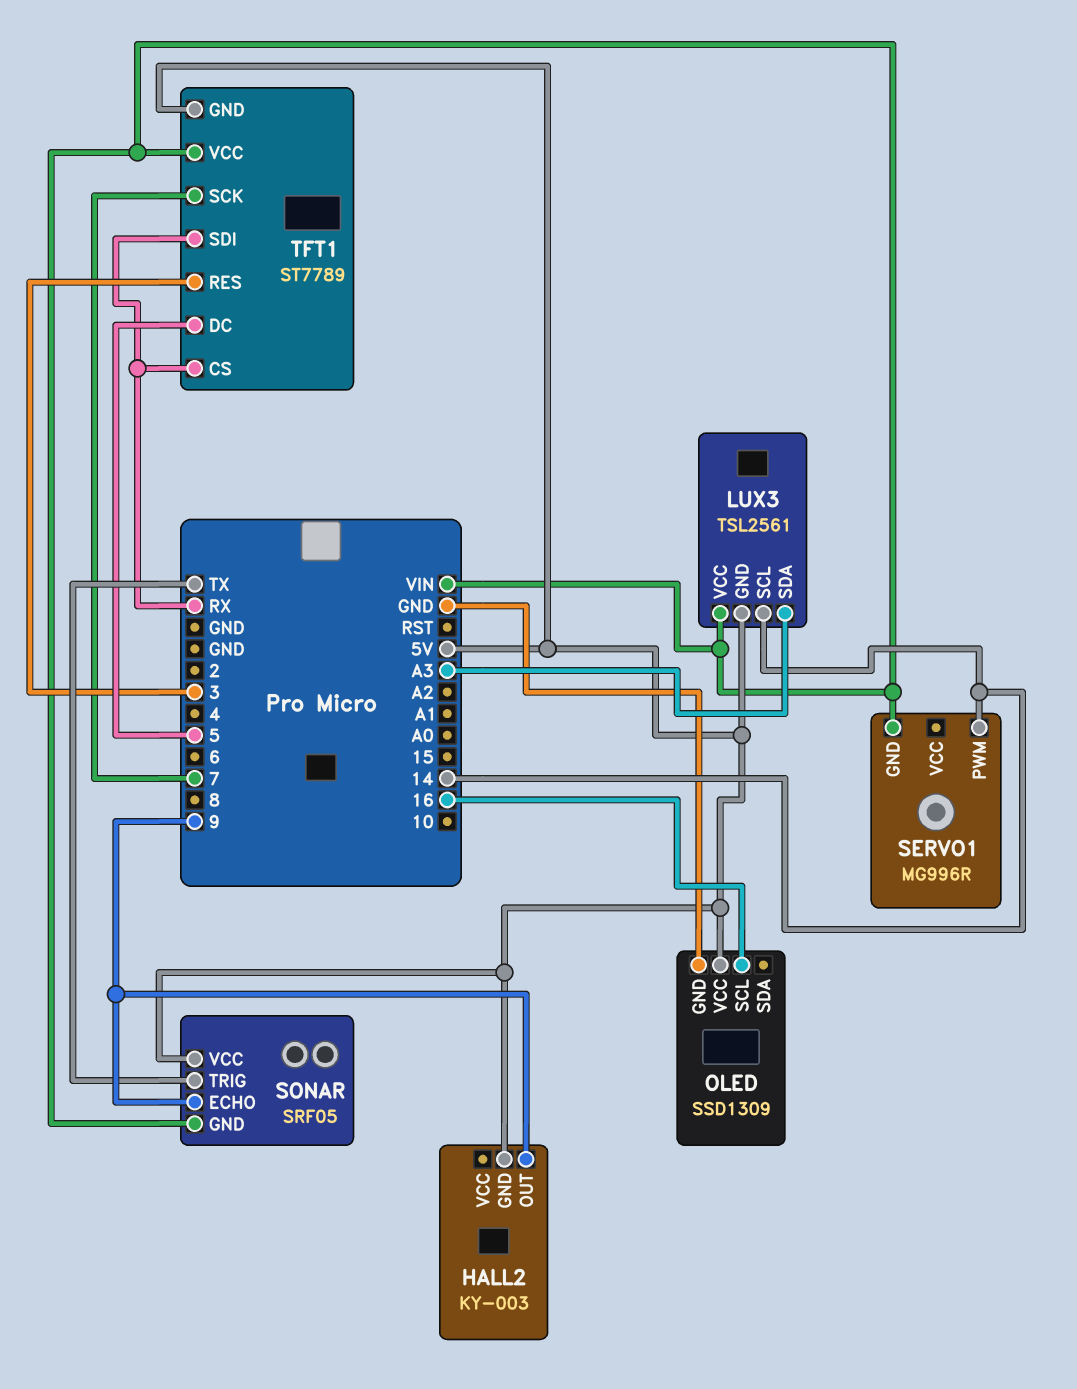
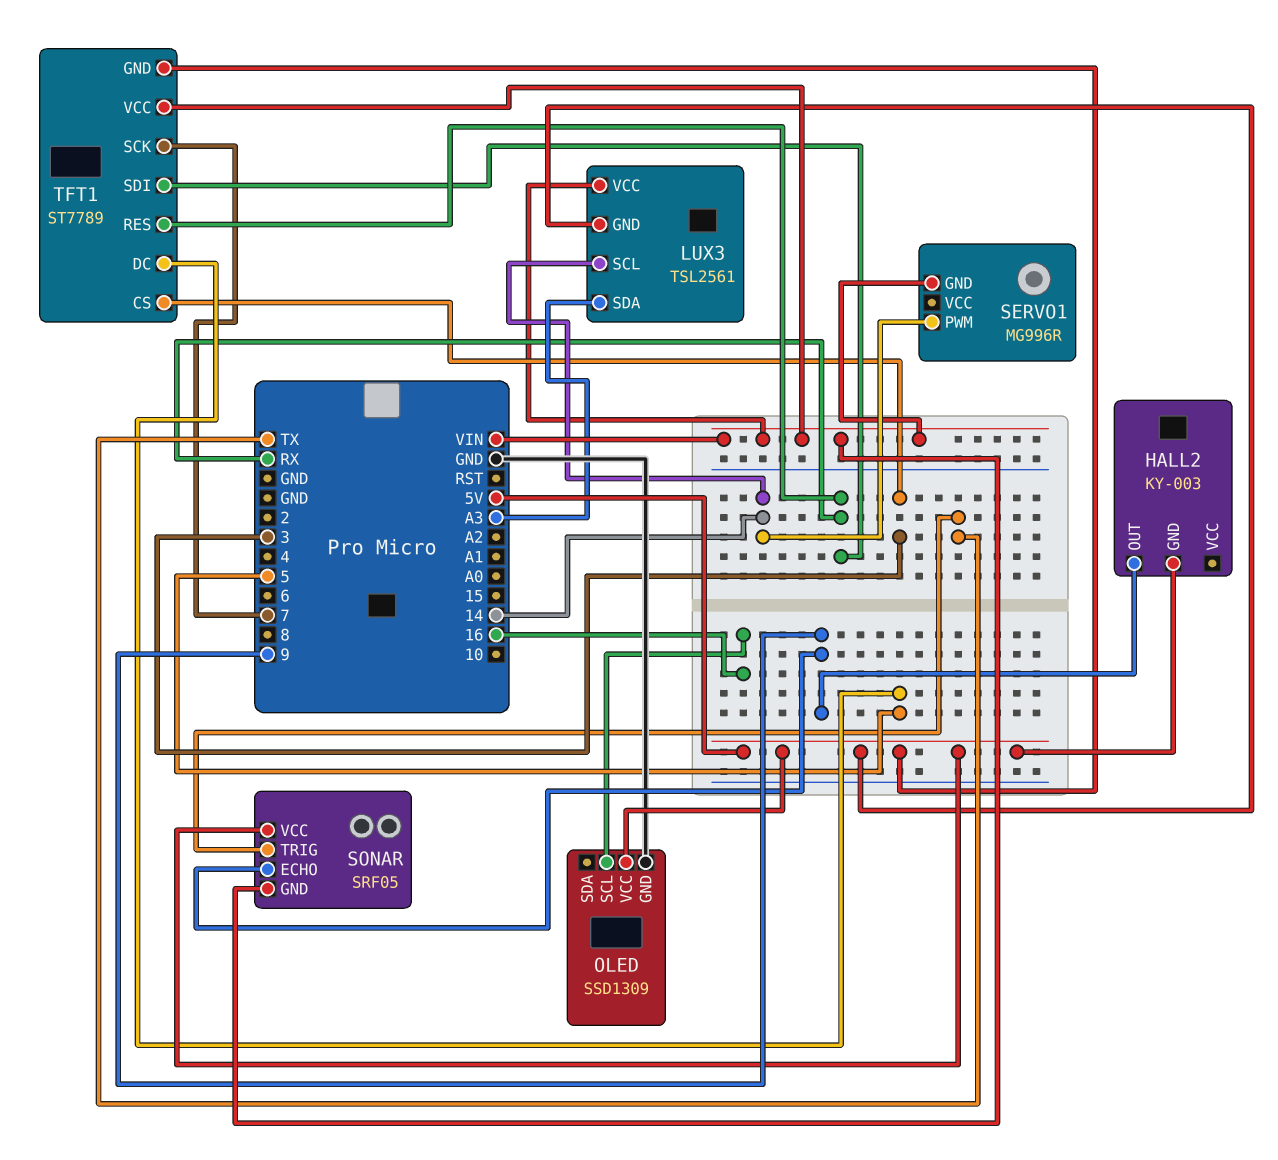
TFT1 pin CS: RX -> 3
TFT1 pin RES: 3 -> RX

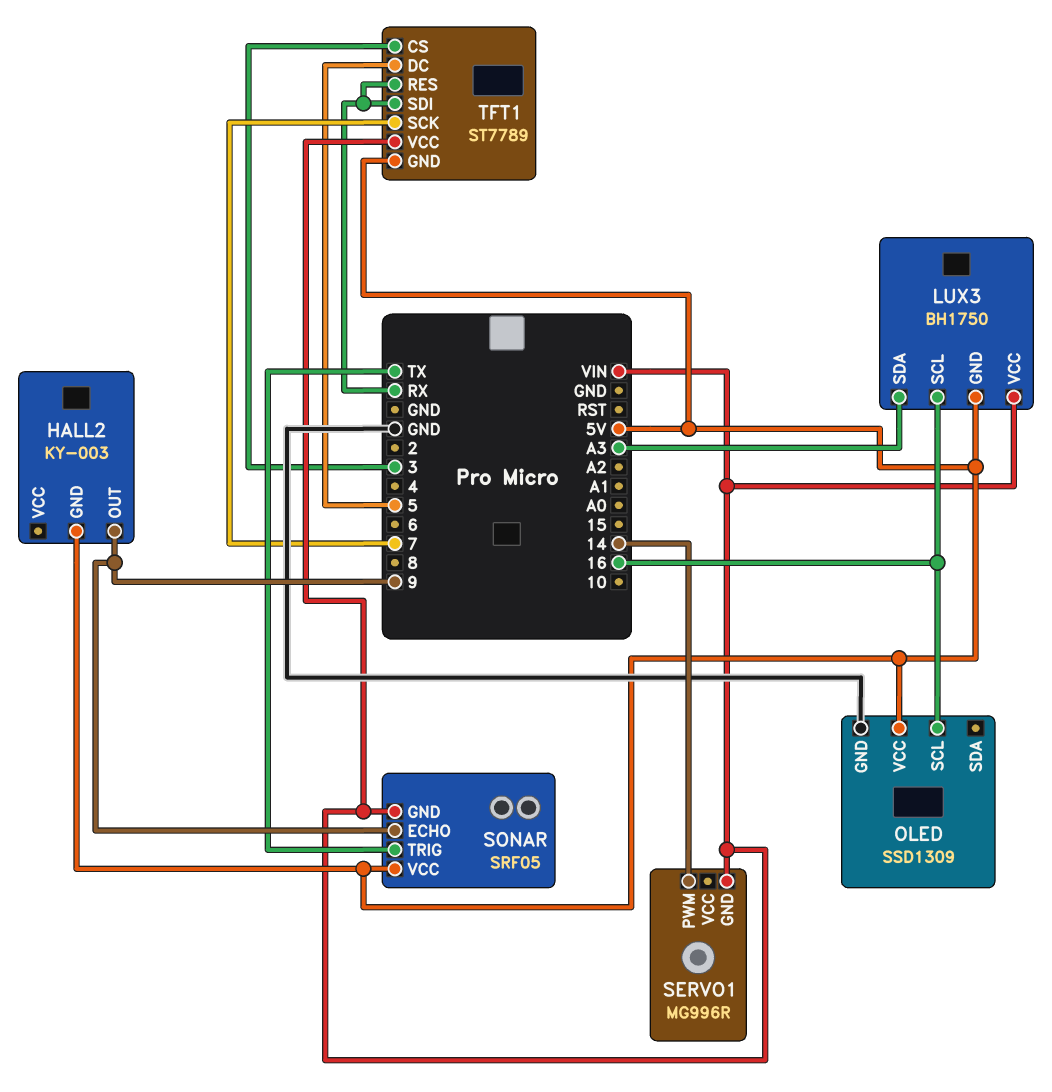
LUX3: TSL2561 -> BH1750
LUX3 pin SCL: 14 -> 16

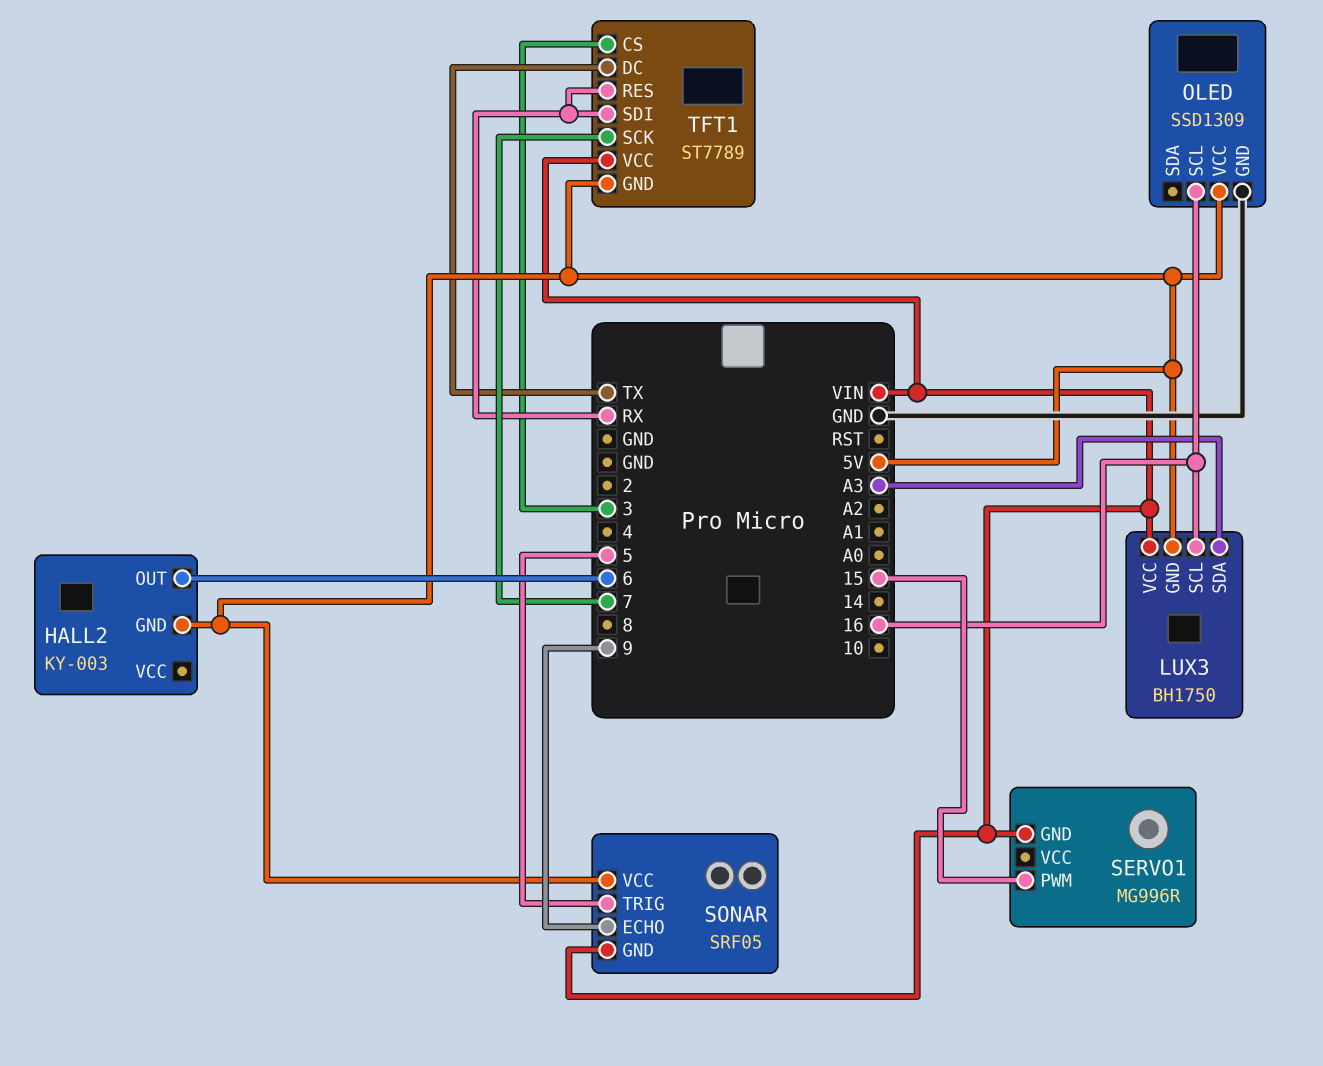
HALL2 pin OUT: 9 -> 6
SERVO1 pin PWM: 14 -> 15
SONAR pin TRIG: TX -> 5
TFT1 pin DC: 5 -> TX

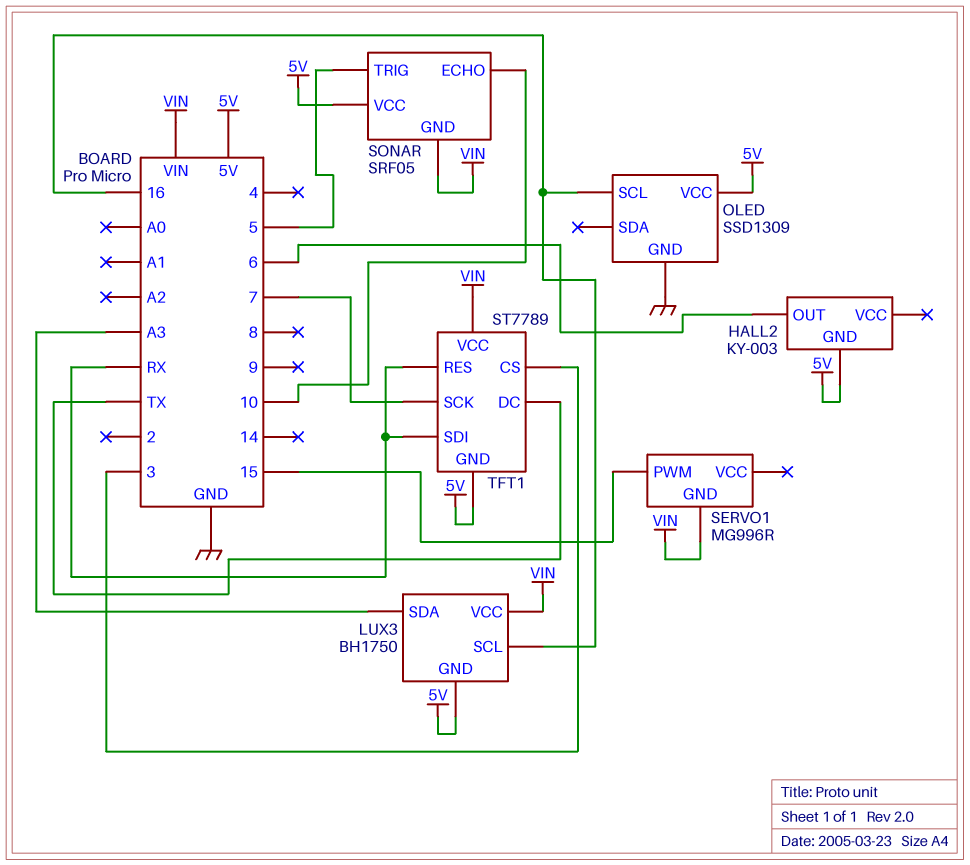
SONAR pin ECHO: 9 -> 10

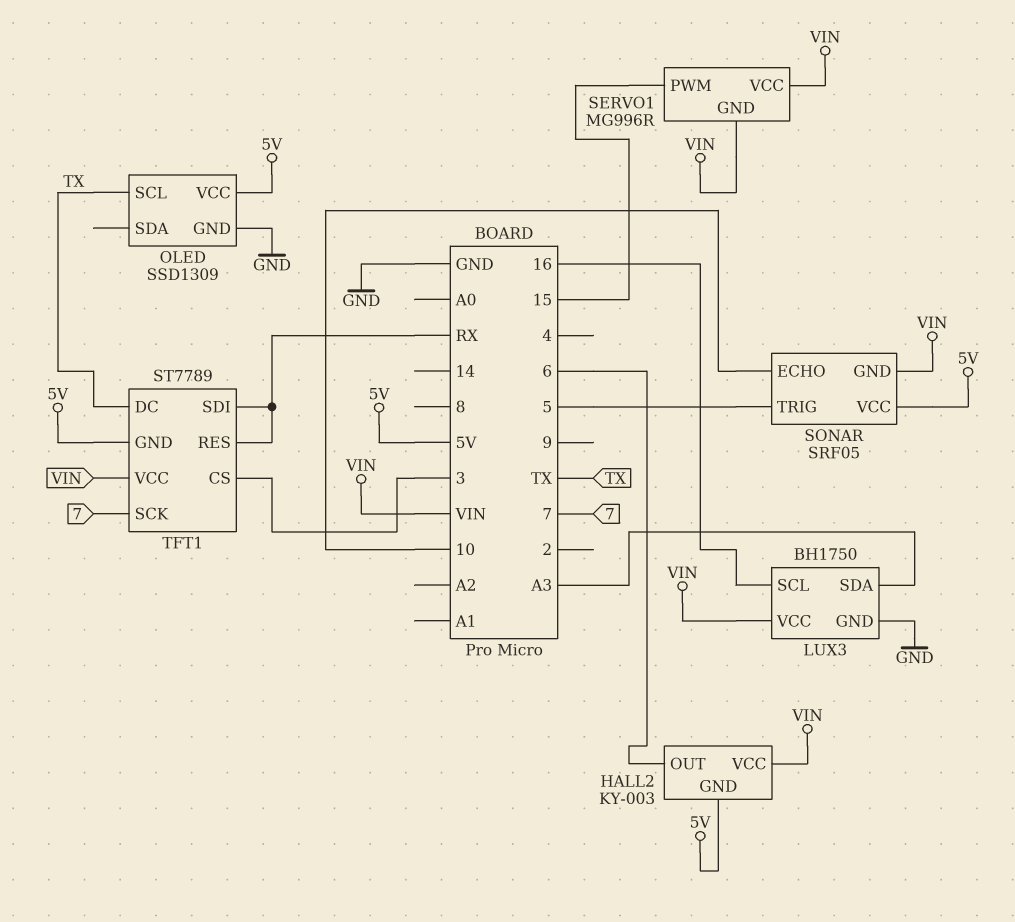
HALL2 pin VCC: none -> VIN
LUX3 pin GND: 5V -> GND
OLED pin SCL: 16 -> TX
SERVO1 pin VCC: none -> VIN

